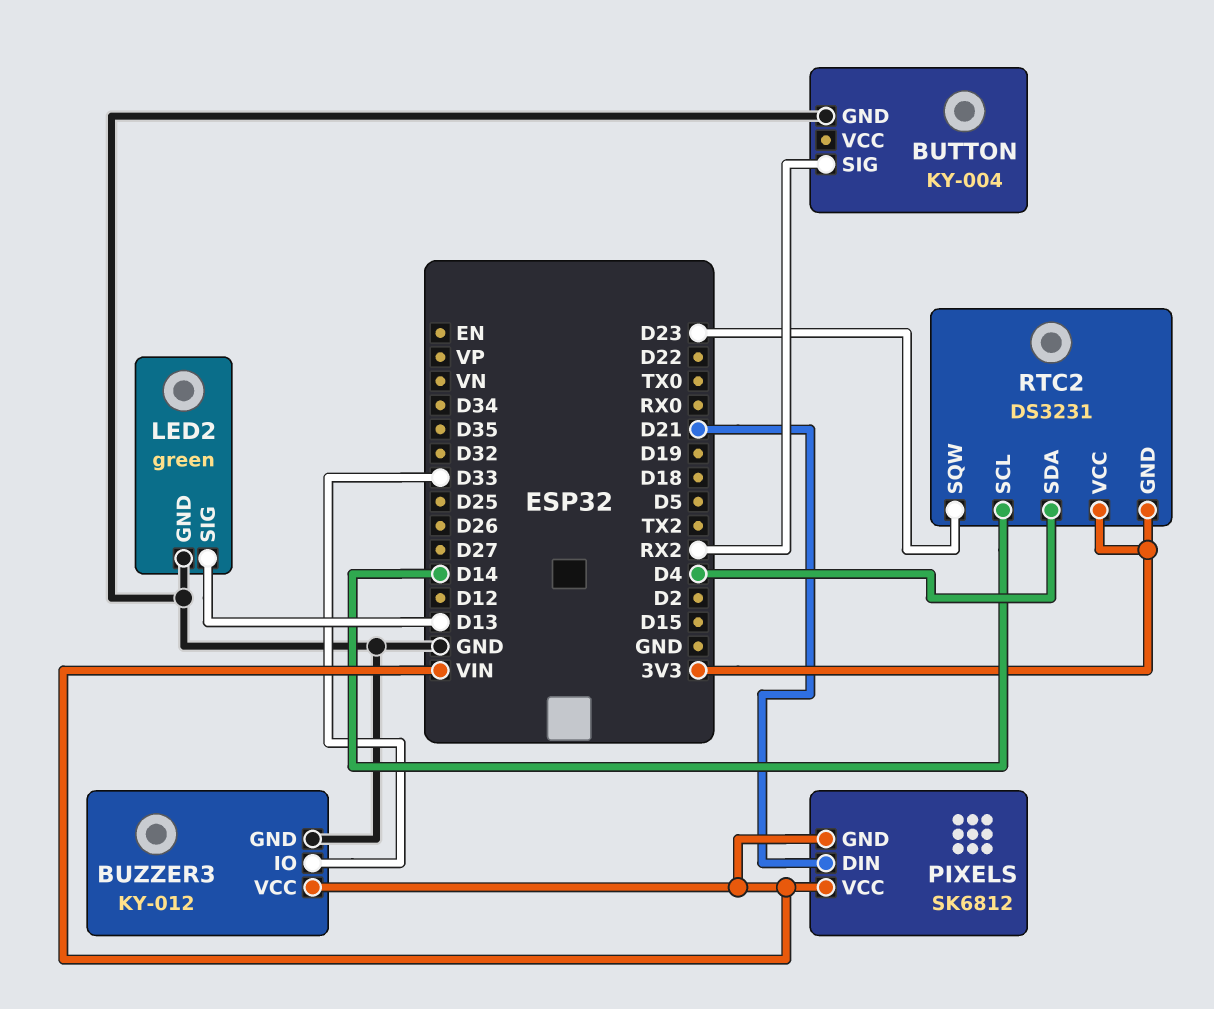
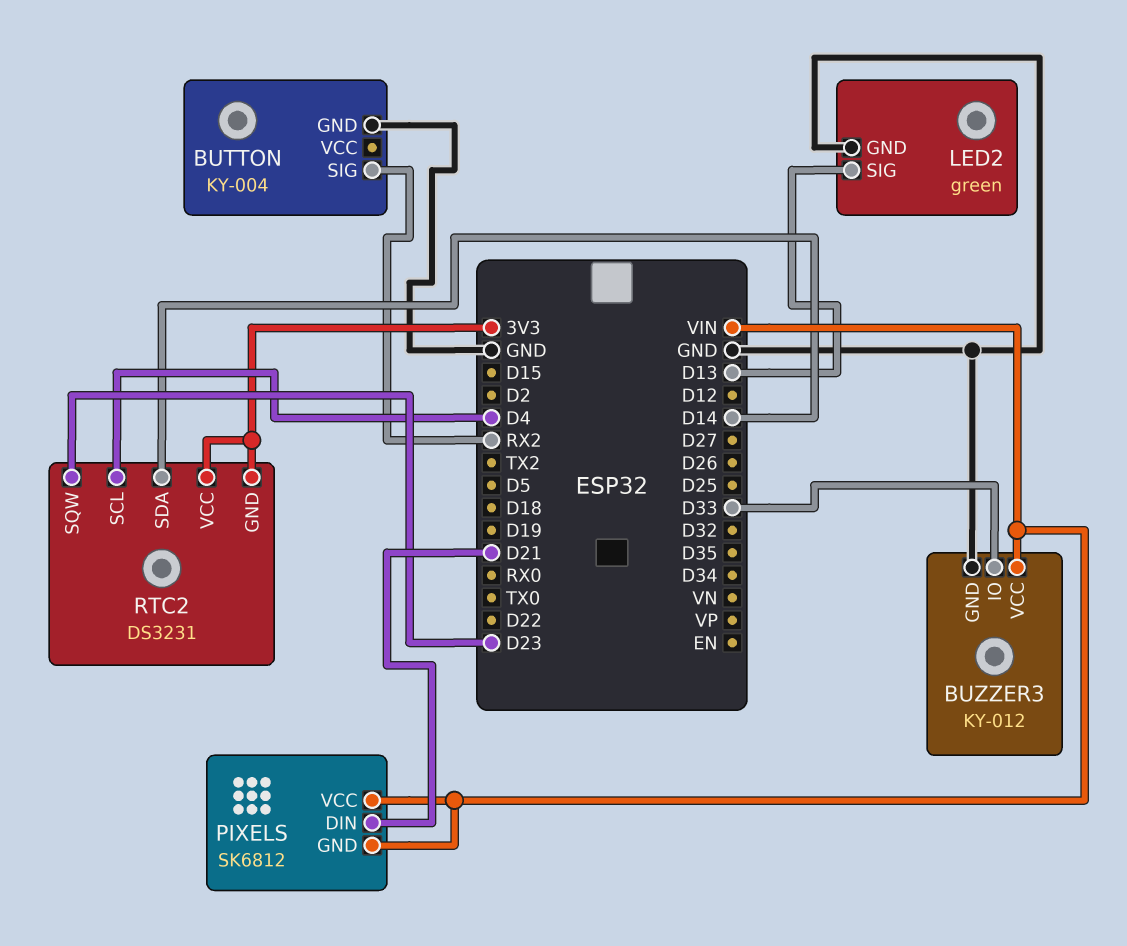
RTC2 pin SCL: D14 -> D4
RTC2 pin SDA: D4 -> D14

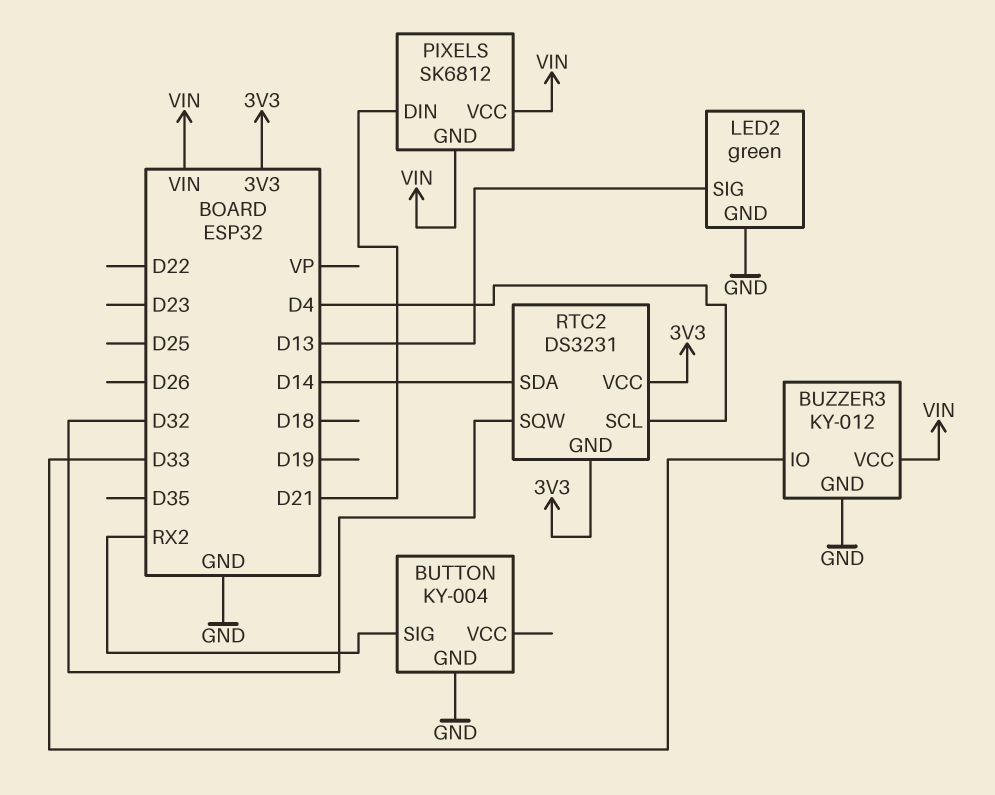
RTC2 pin SQW: D23 -> D32

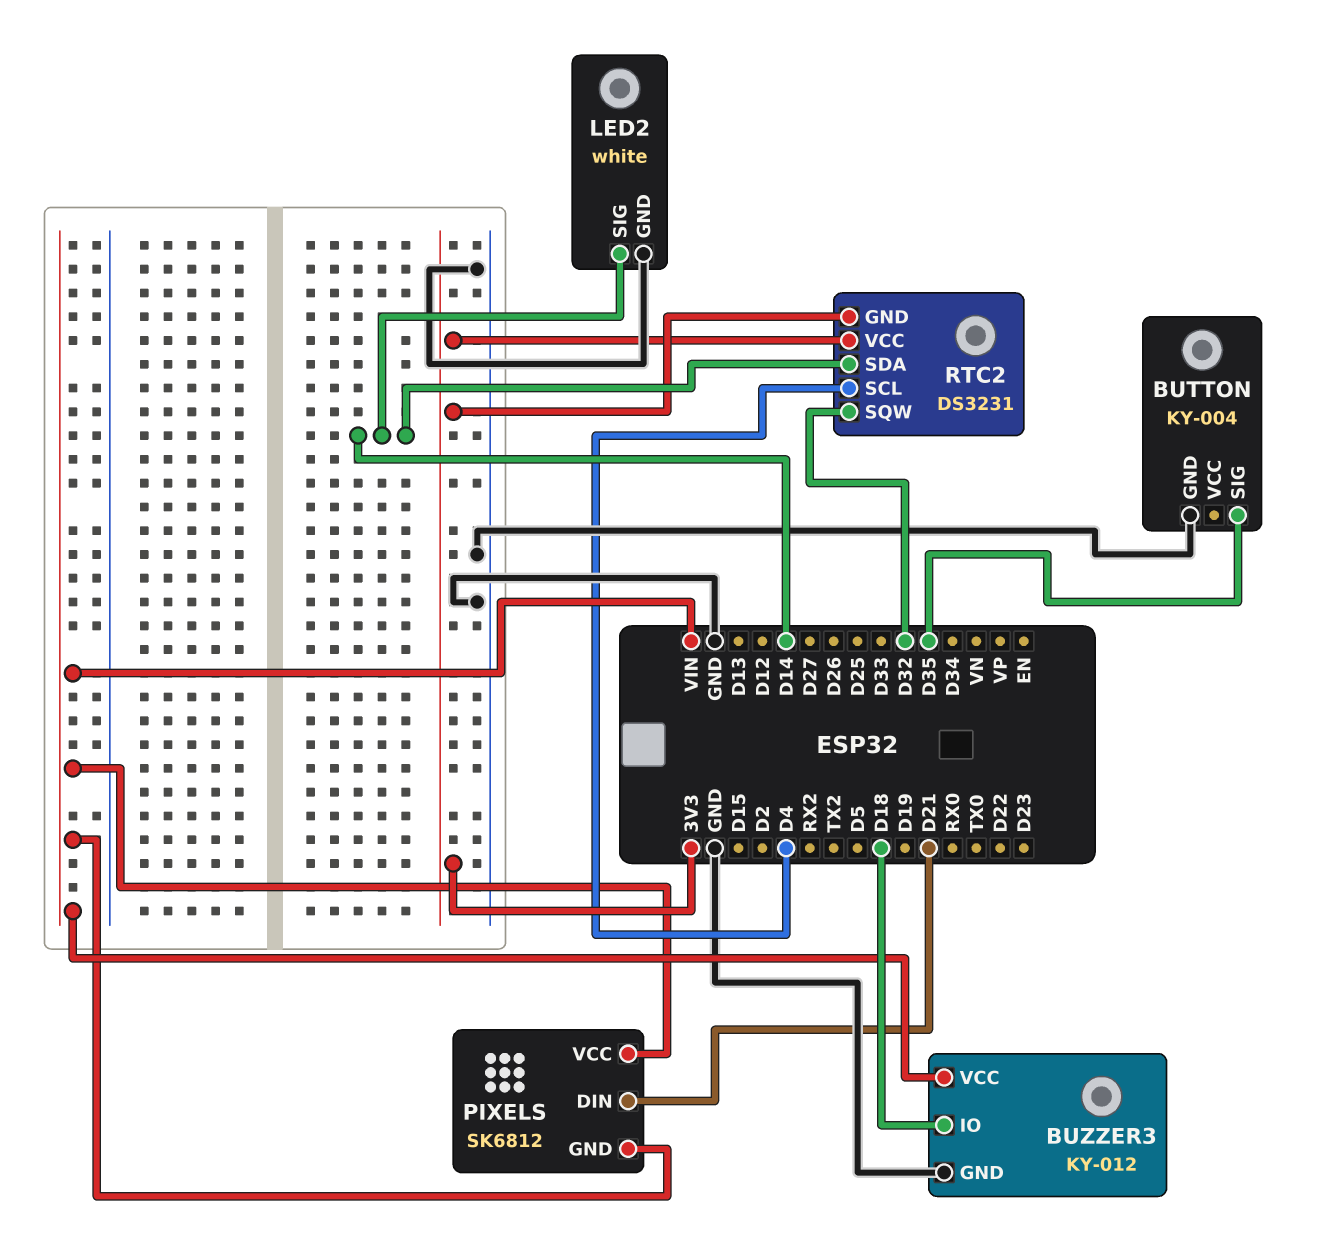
BUTTON pin SIG: RX2 -> D35
BUZZER3 pin IO: D33 -> D18
LED2: green -> white
LED2 pin SIG: D13 -> D14

